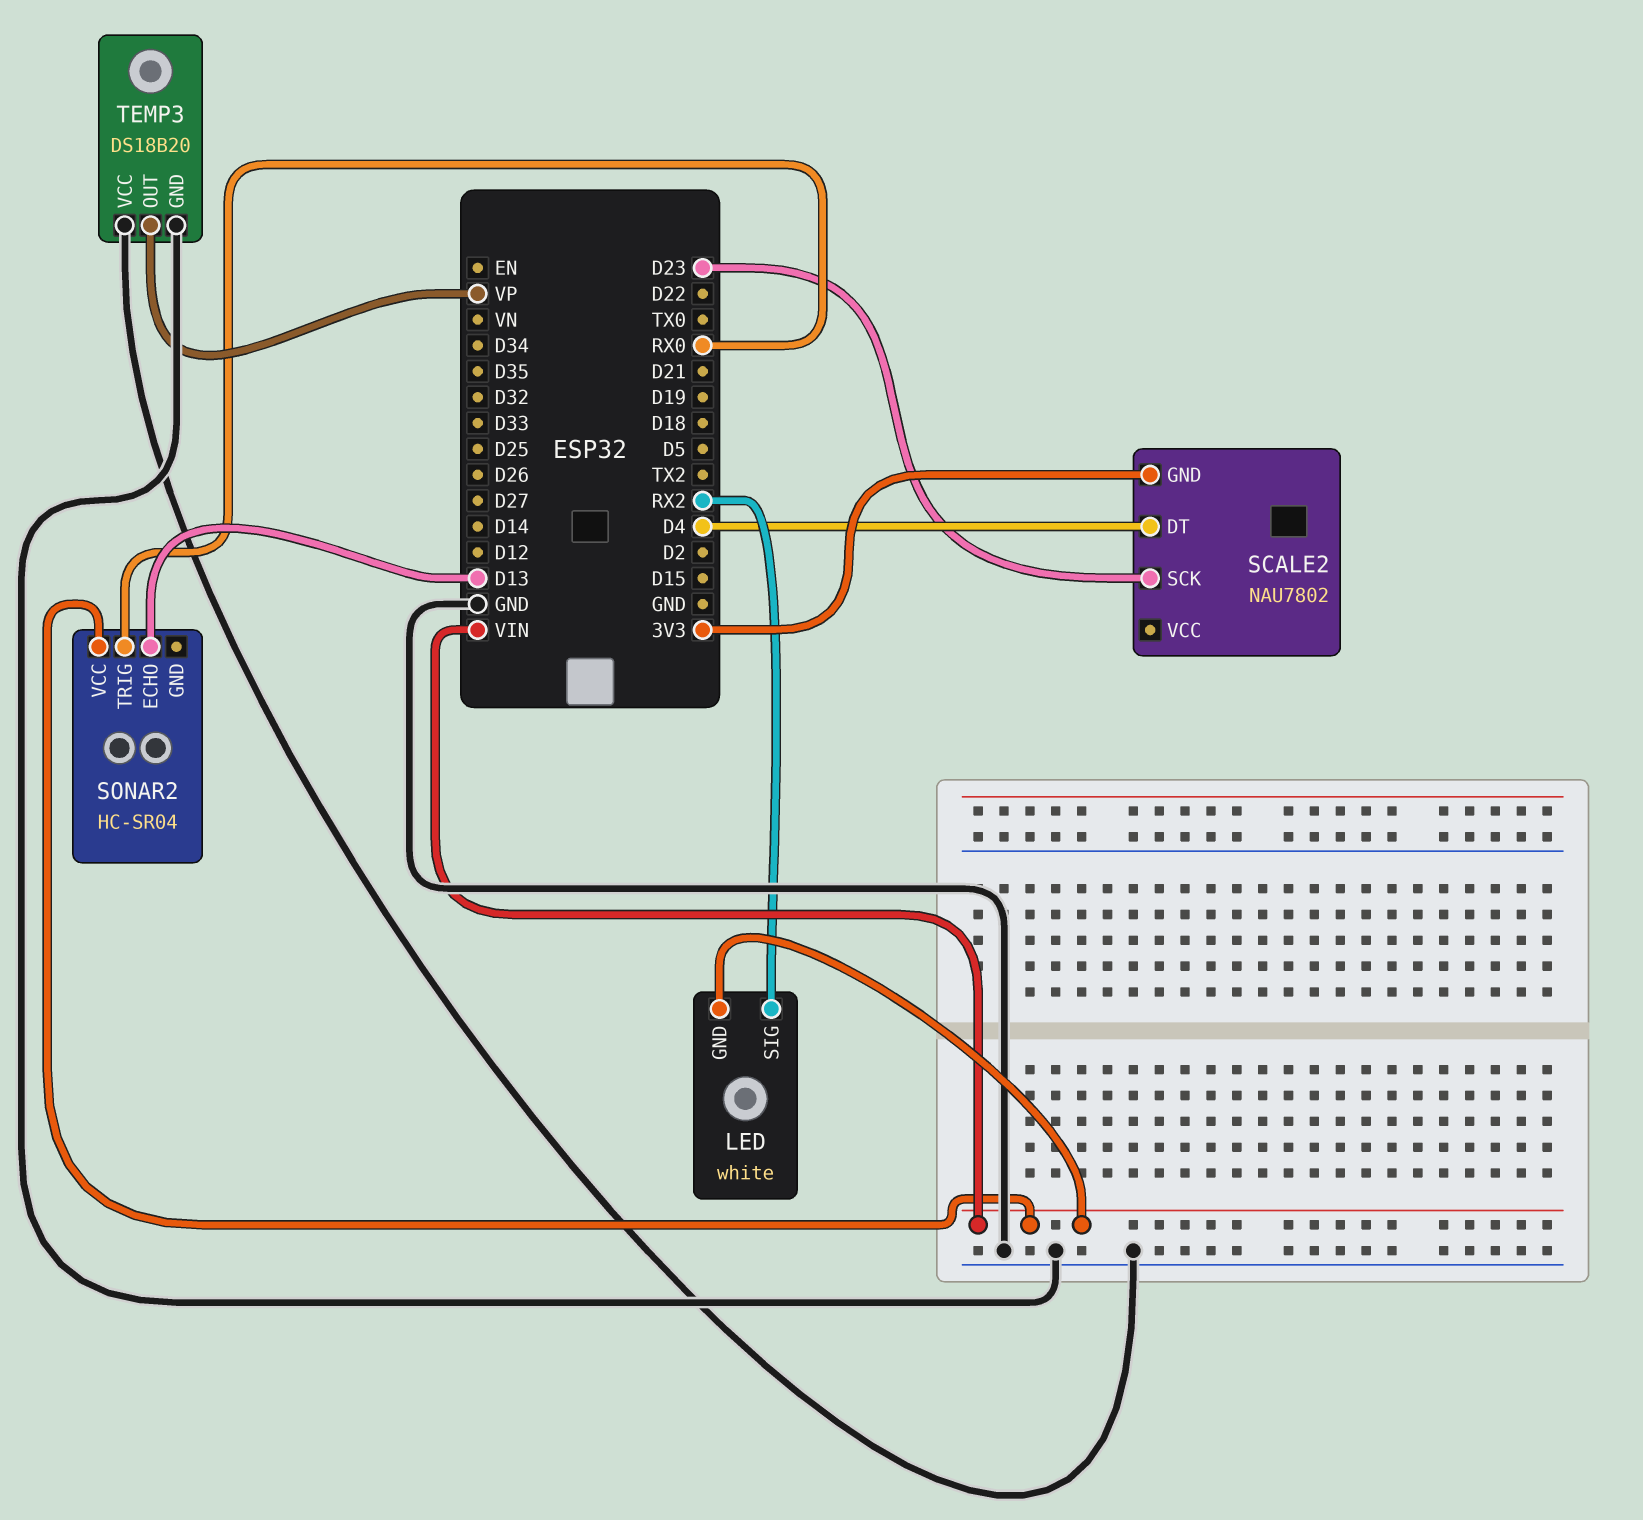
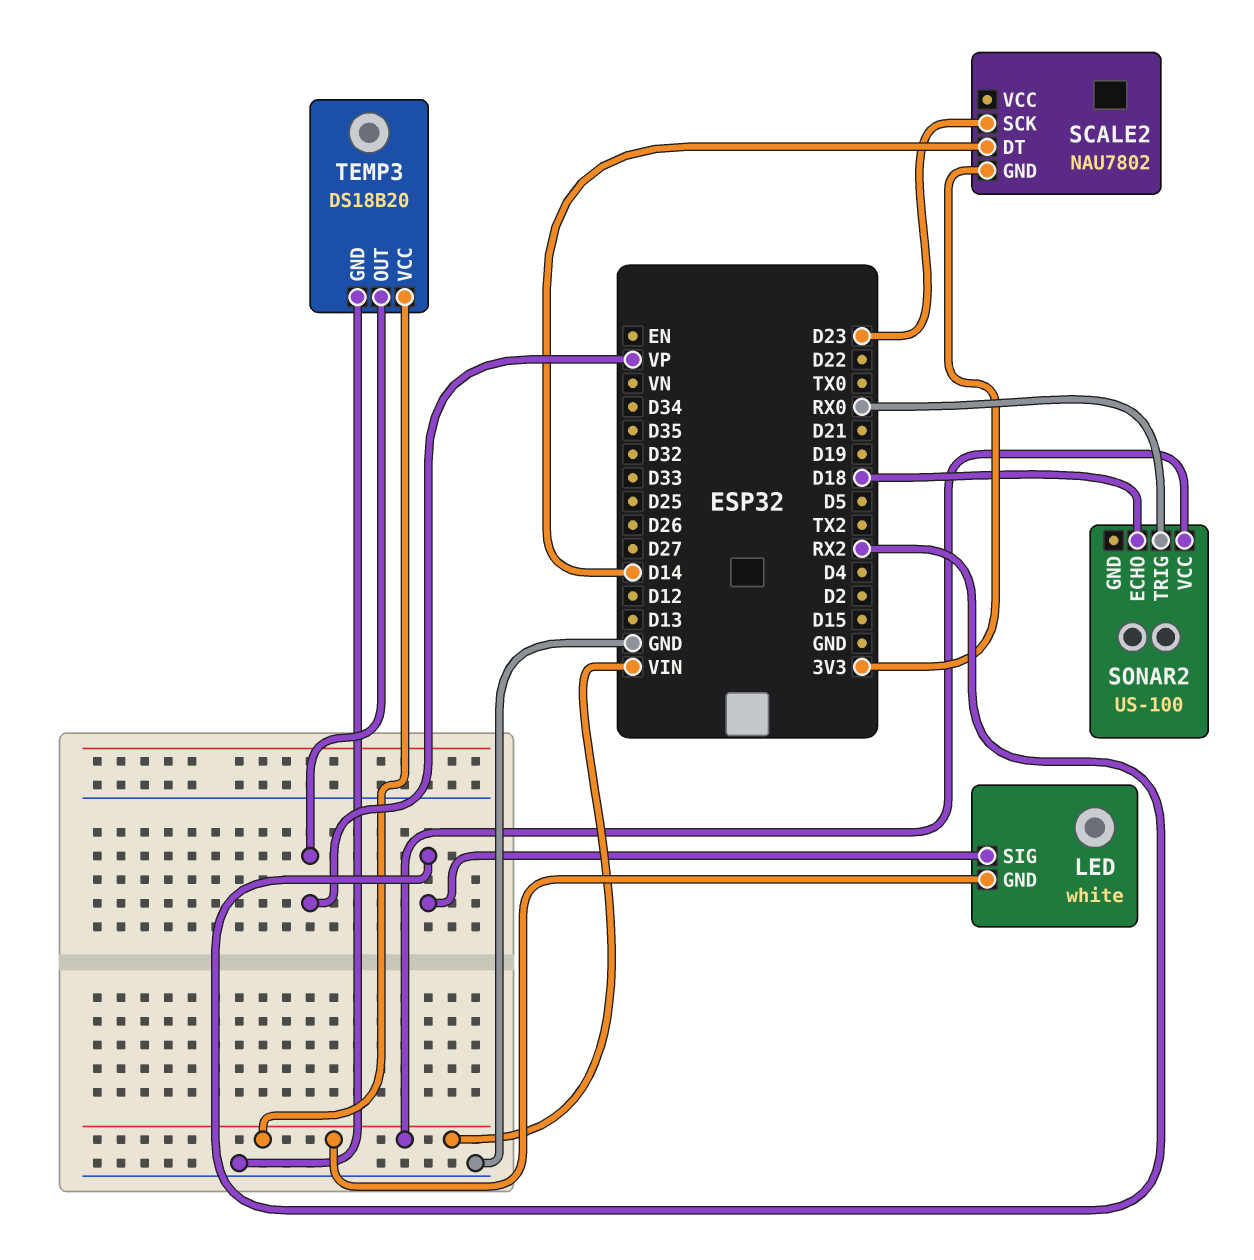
SCALE2 pin DT: D4 -> D14
SONAR2: HC-SR04 -> US-100
SONAR2 pin ECHO: D13 -> D18
TEMP3 pin VCC: GND -> VIN

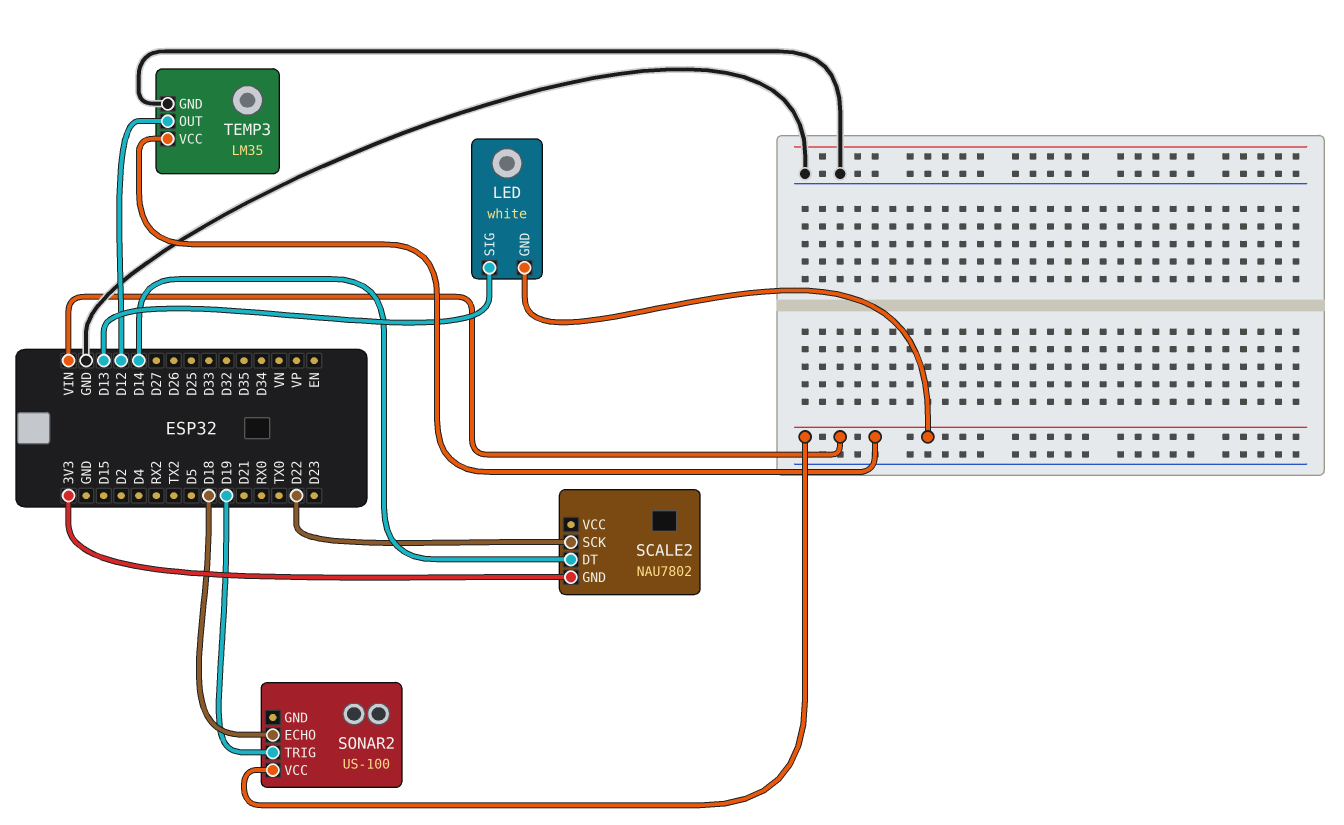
LED pin SIG: RX2 -> D13
SCALE2 pin SCK: D23 -> D22
SONAR2 pin TRIG: RX0 -> D19
TEMP3: DS18B20 -> LM35
TEMP3 pin OUT: VP -> D12

